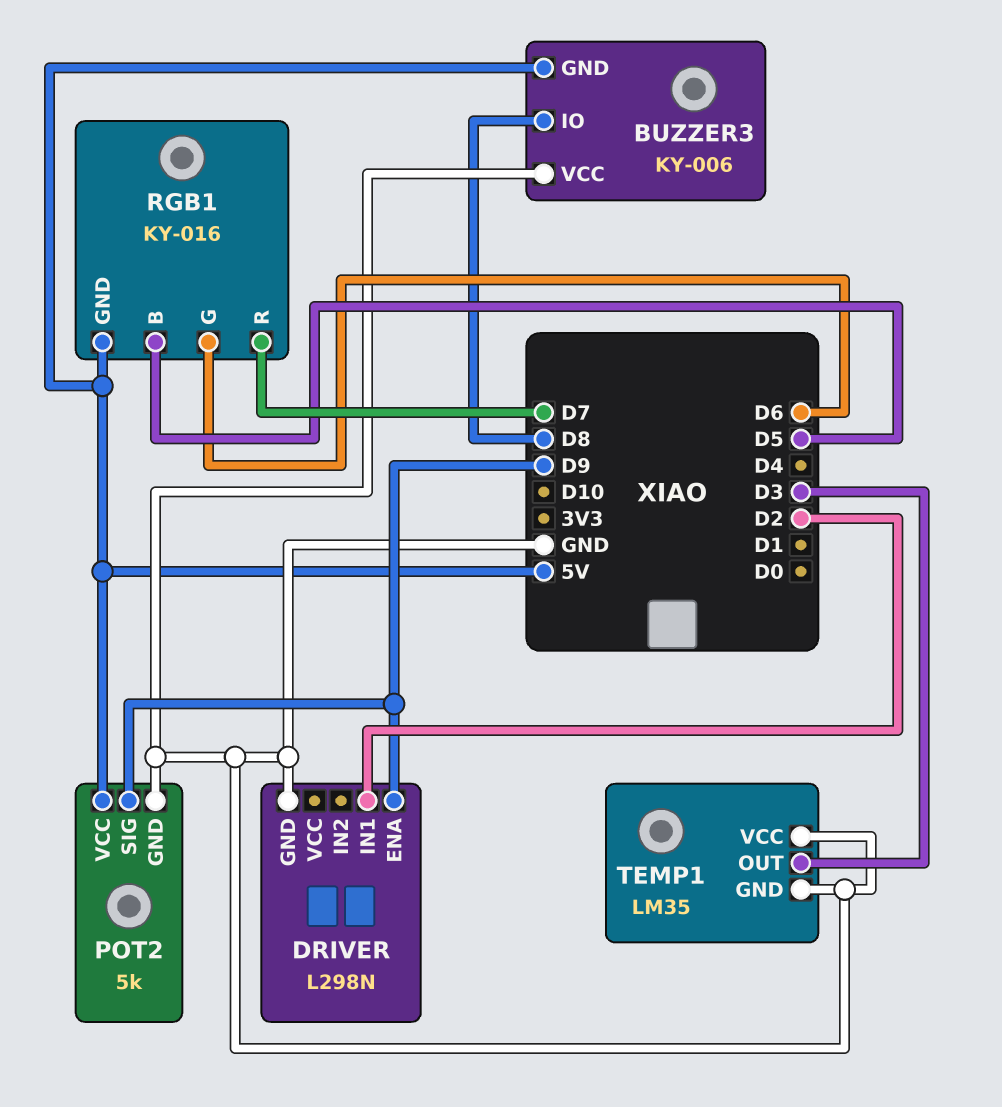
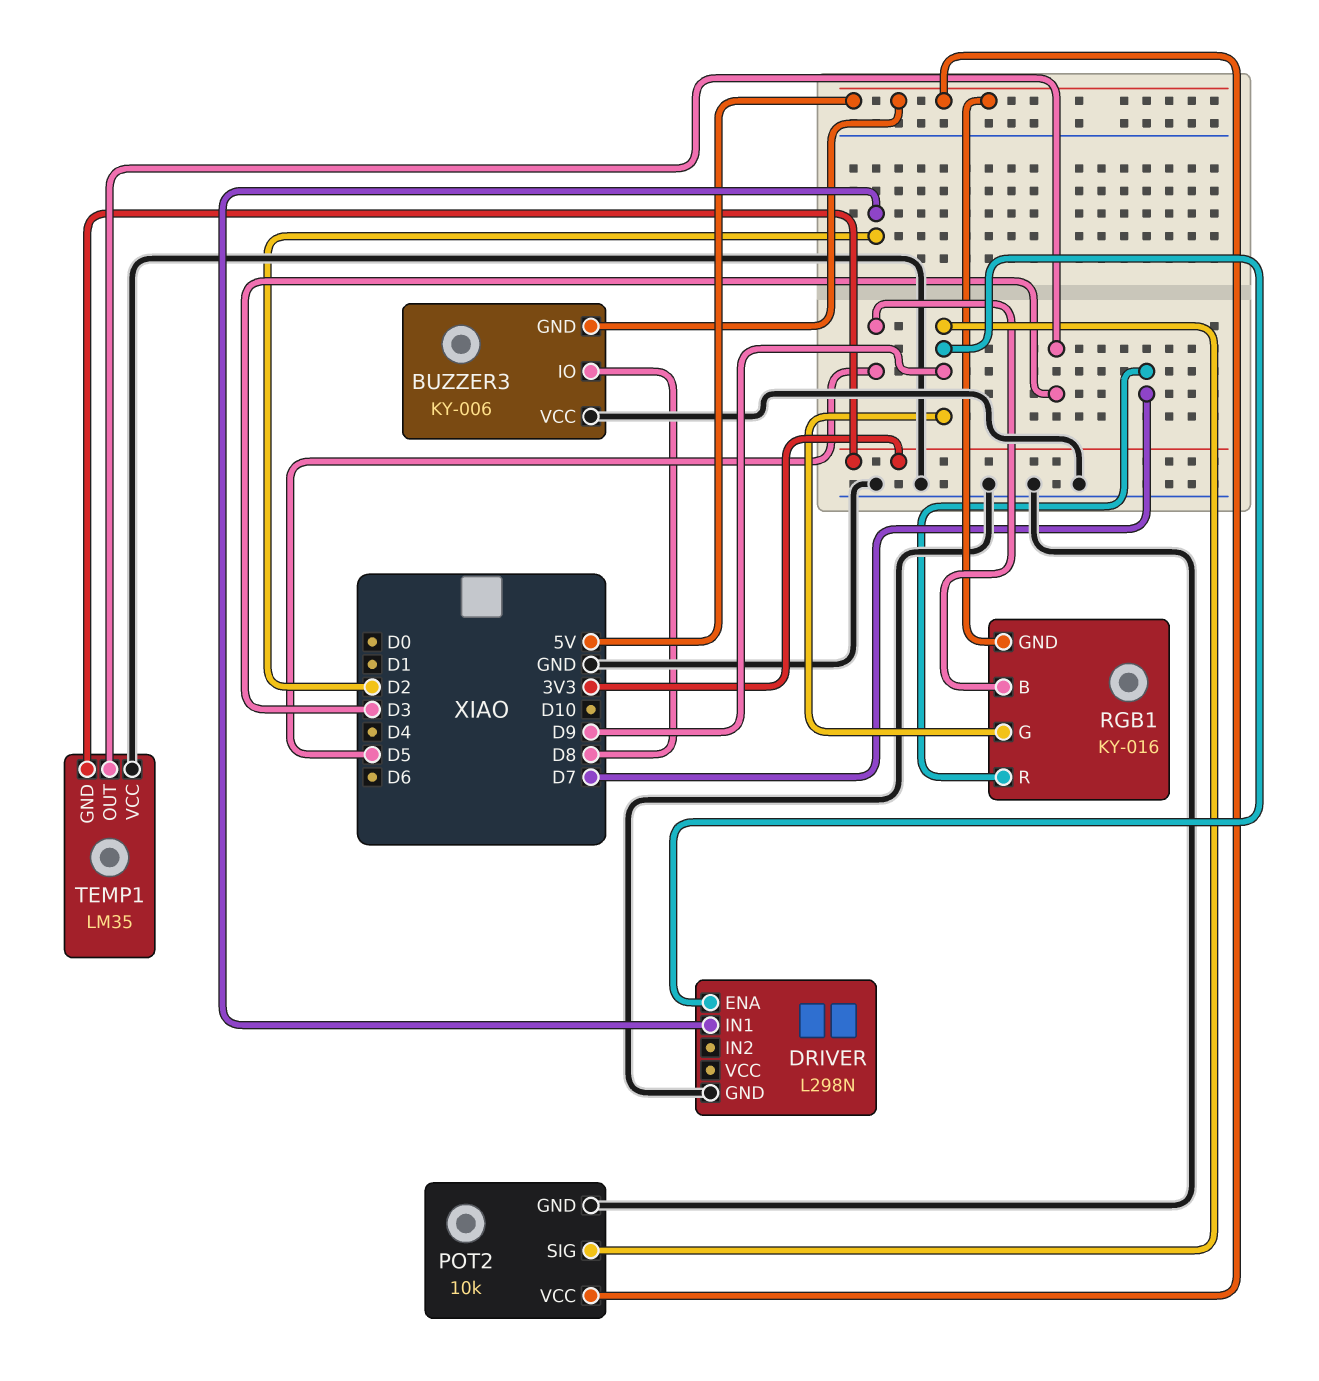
POT2: 5k -> 10k
RGB1 pin G: D6 -> D9
TEMP1 pin GND: GND -> 3V3

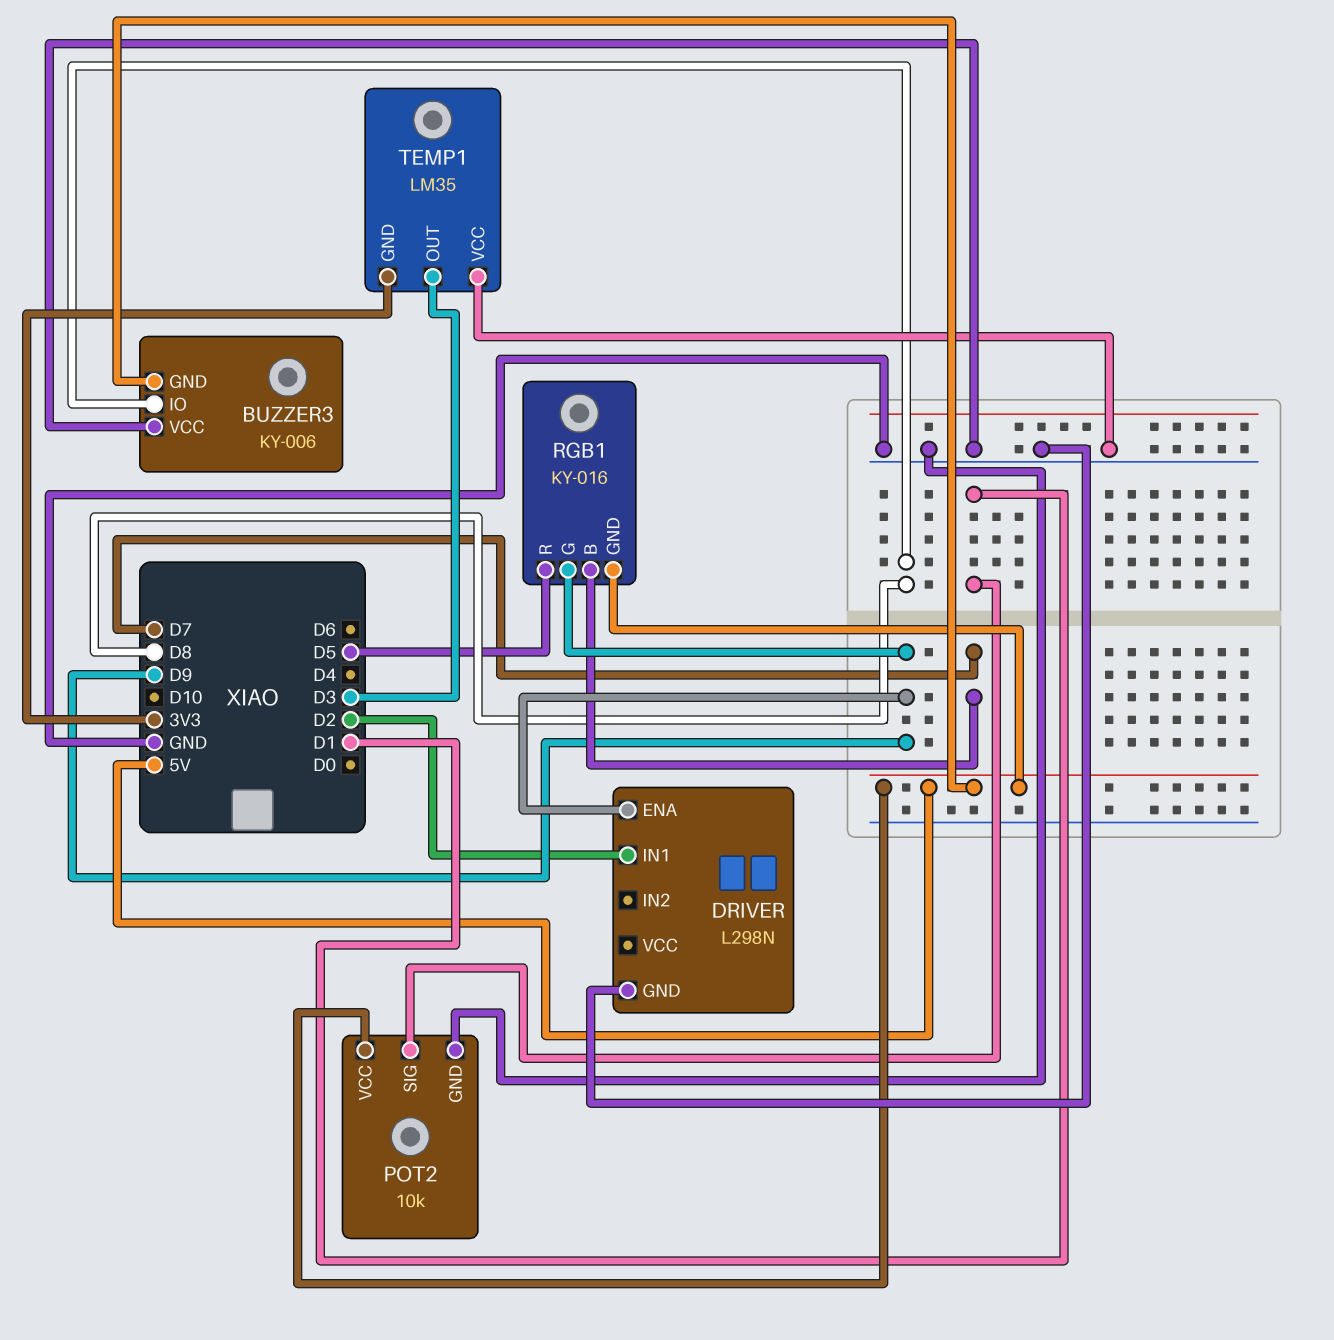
POT2 pin SIG: D9 -> D1
RGB1 pin B: D5 -> D7
RGB1 pin R: D7 -> D5

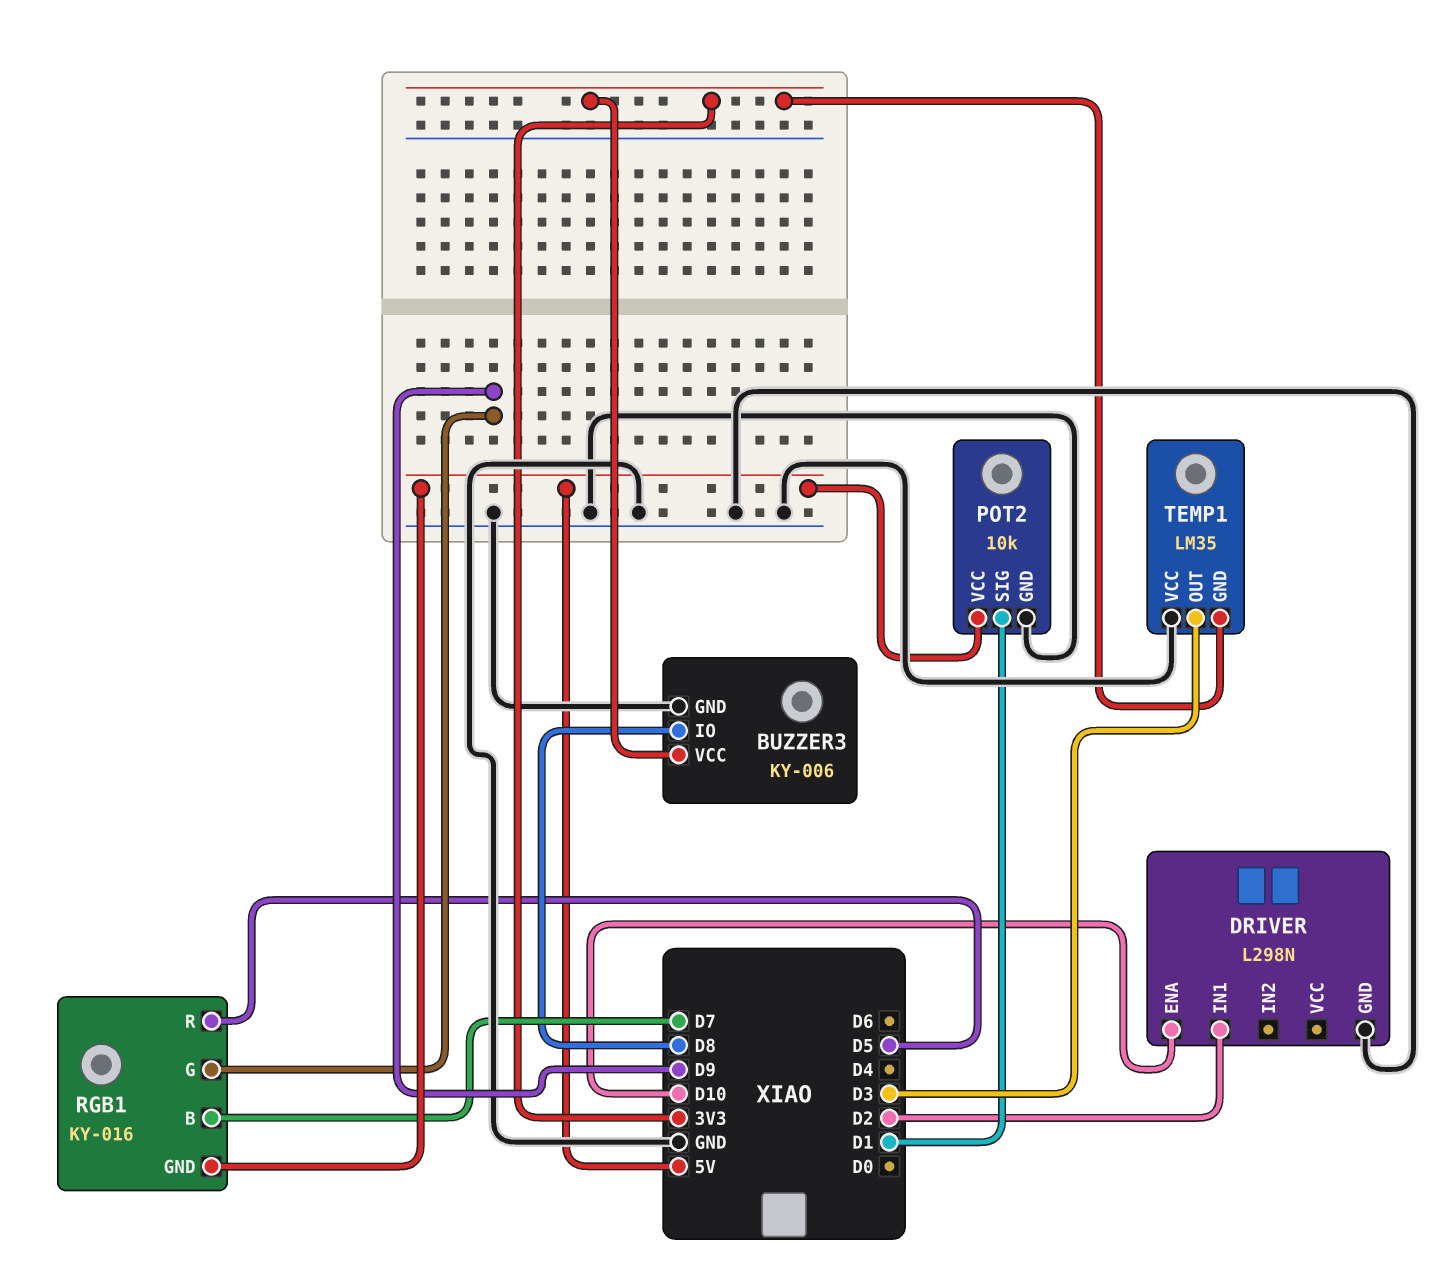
BUZZER3 pin GND: 5V -> GND
BUZZER3 pin VCC: GND -> 3V3
DRIVER pin ENA: D9 -> D10

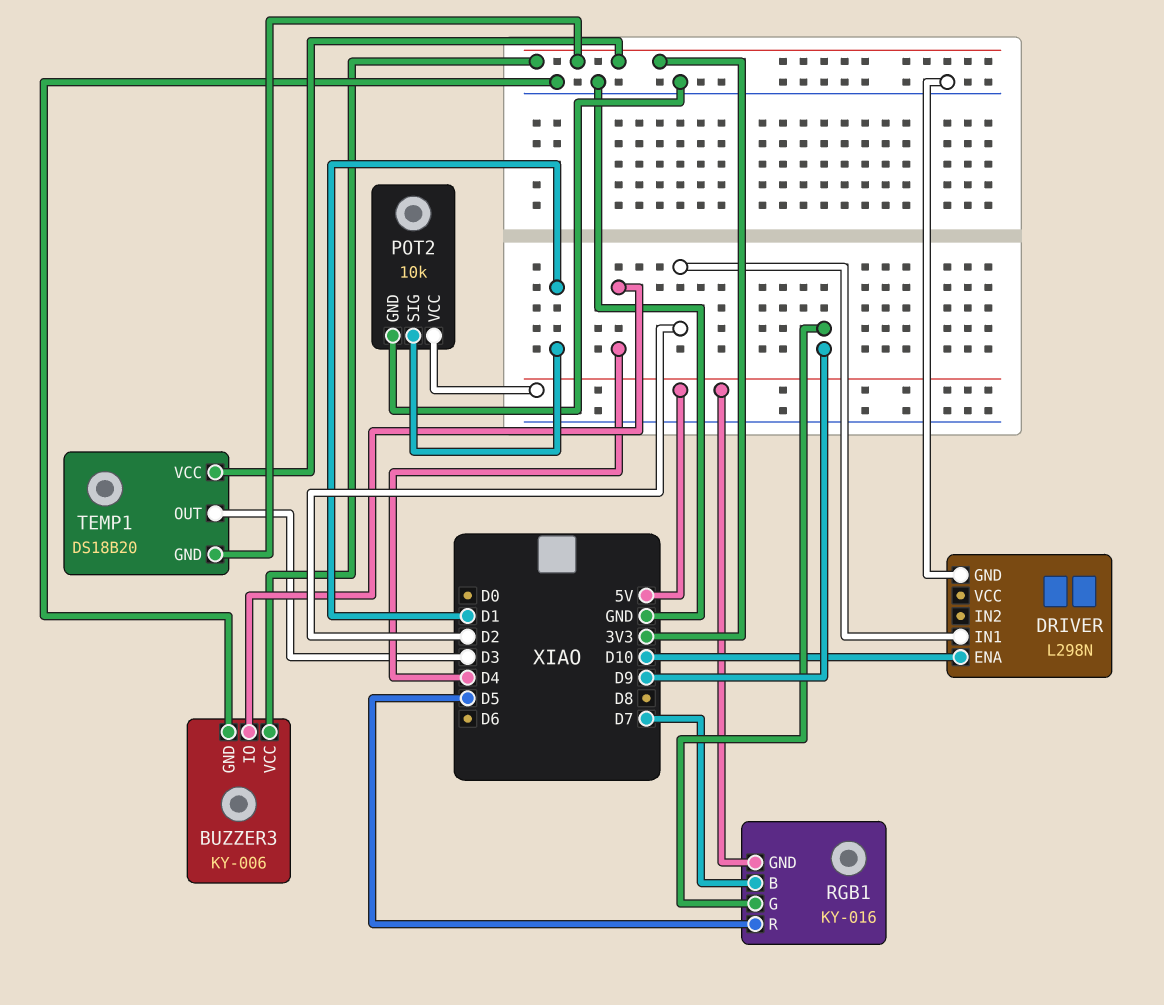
BUZZER3 pin IO: D8 -> D4
TEMP1: LM35 -> DS18B20
TEMP1 pin VCC: GND -> 3V3

